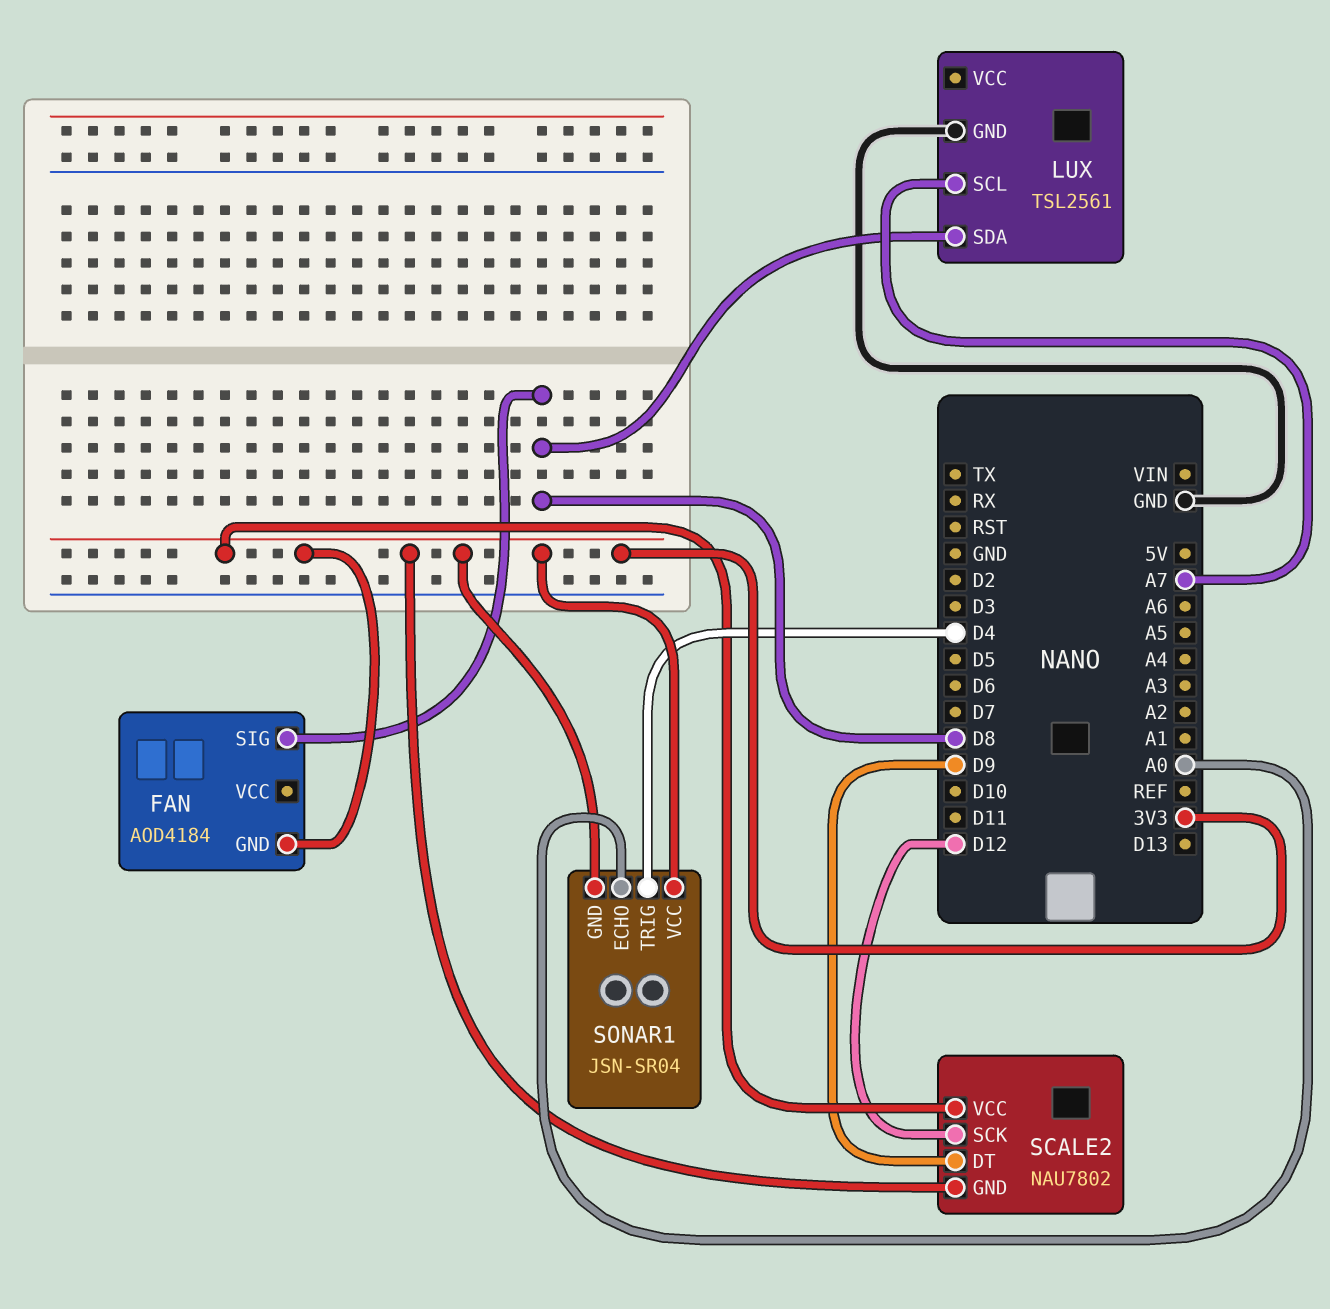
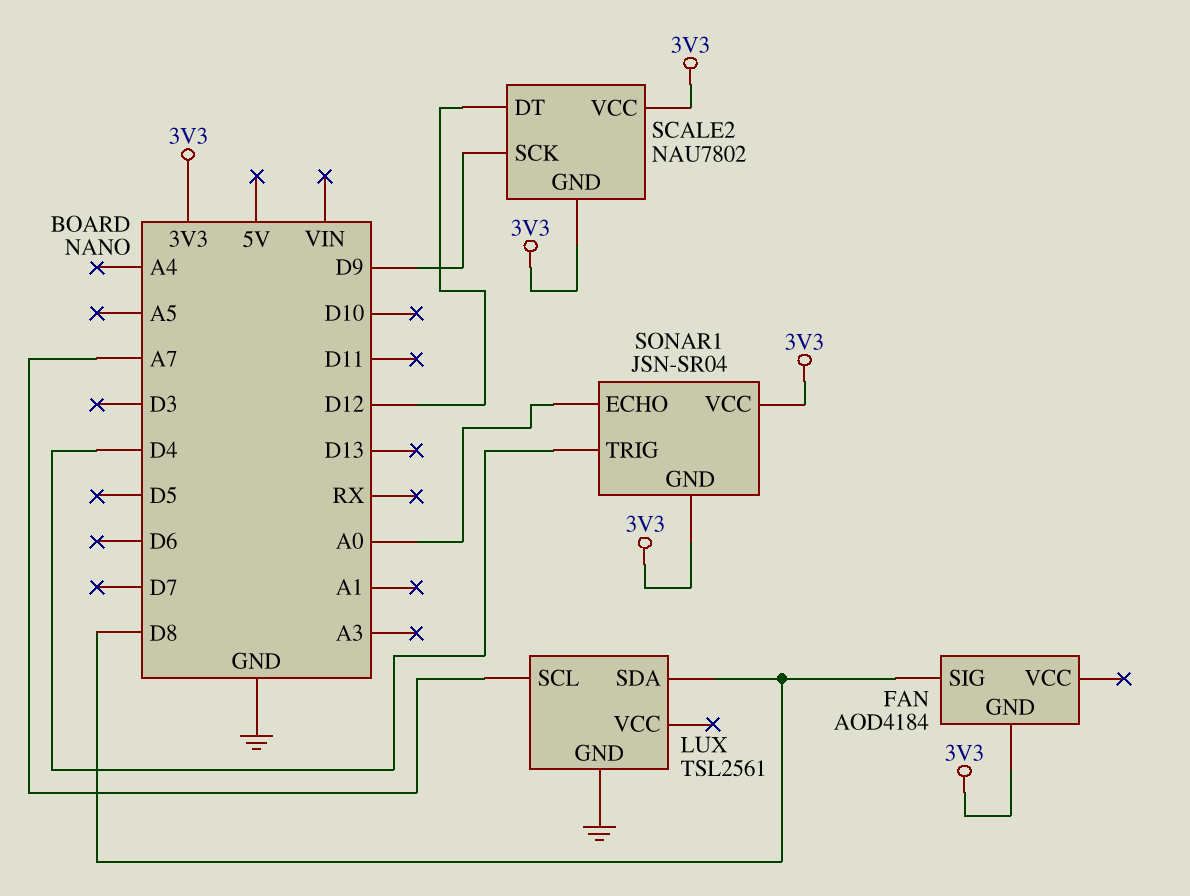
SCALE2 pin DT: D9 -> D12
SCALE2 pin SCK: D12 -> D9

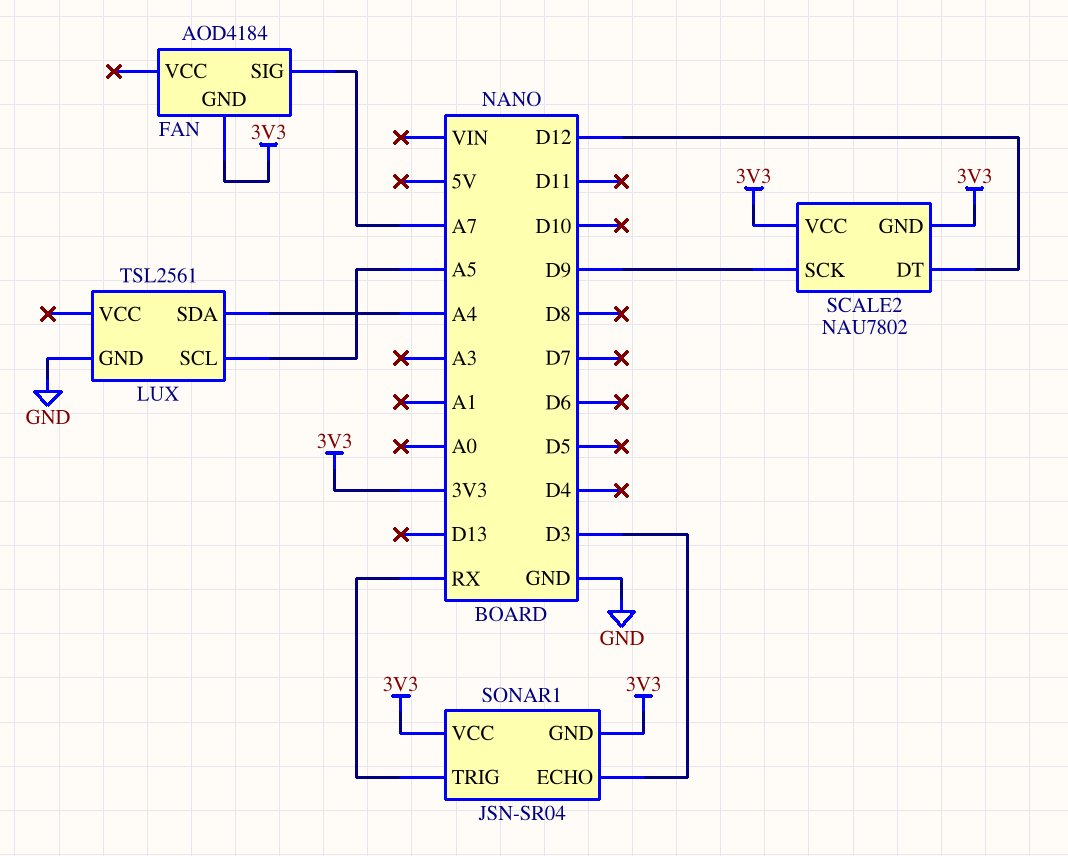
FAN pin SIG: D8 -> A7
LUX pin SCL: A7 -> A5
LUX pin SDA: D8 -> A4
SONAR1 pin ECHO: A0 -> D3
SONAR1 pin TRIG: D4 -> RX

